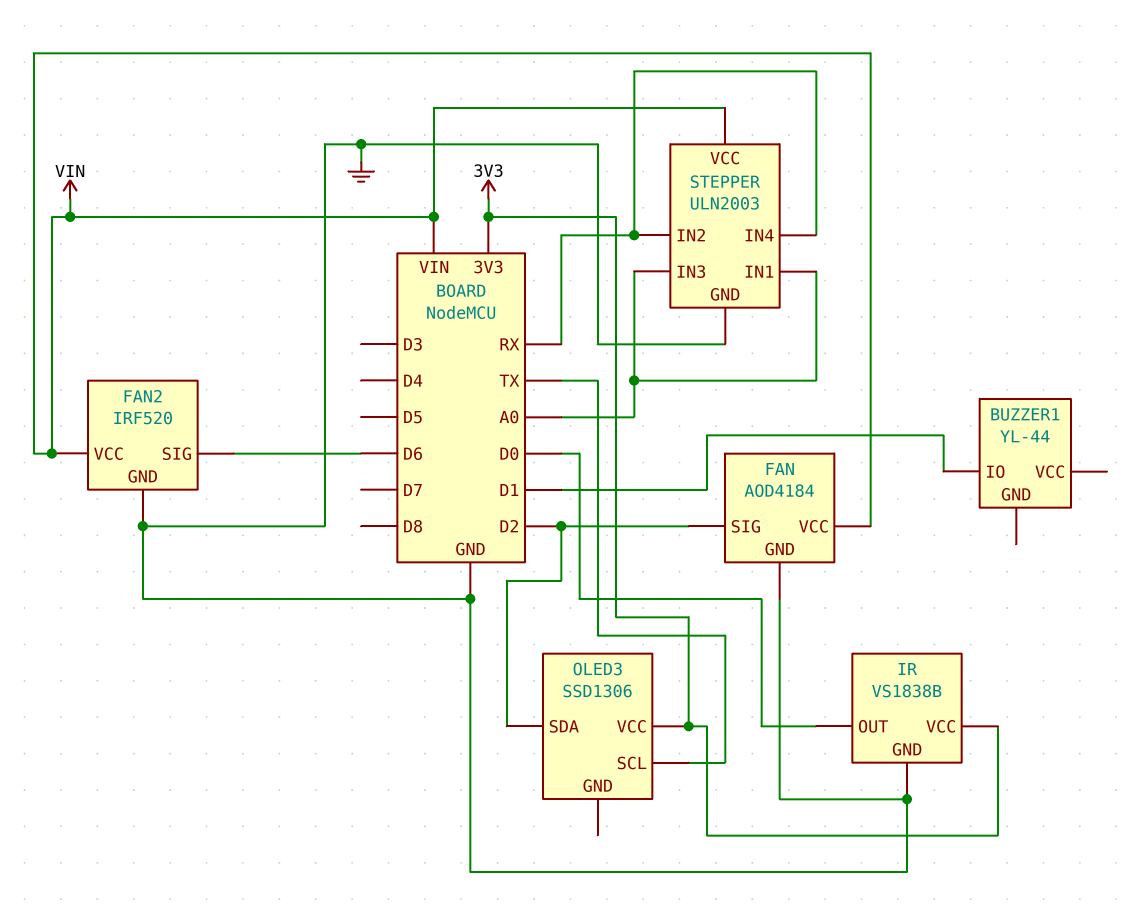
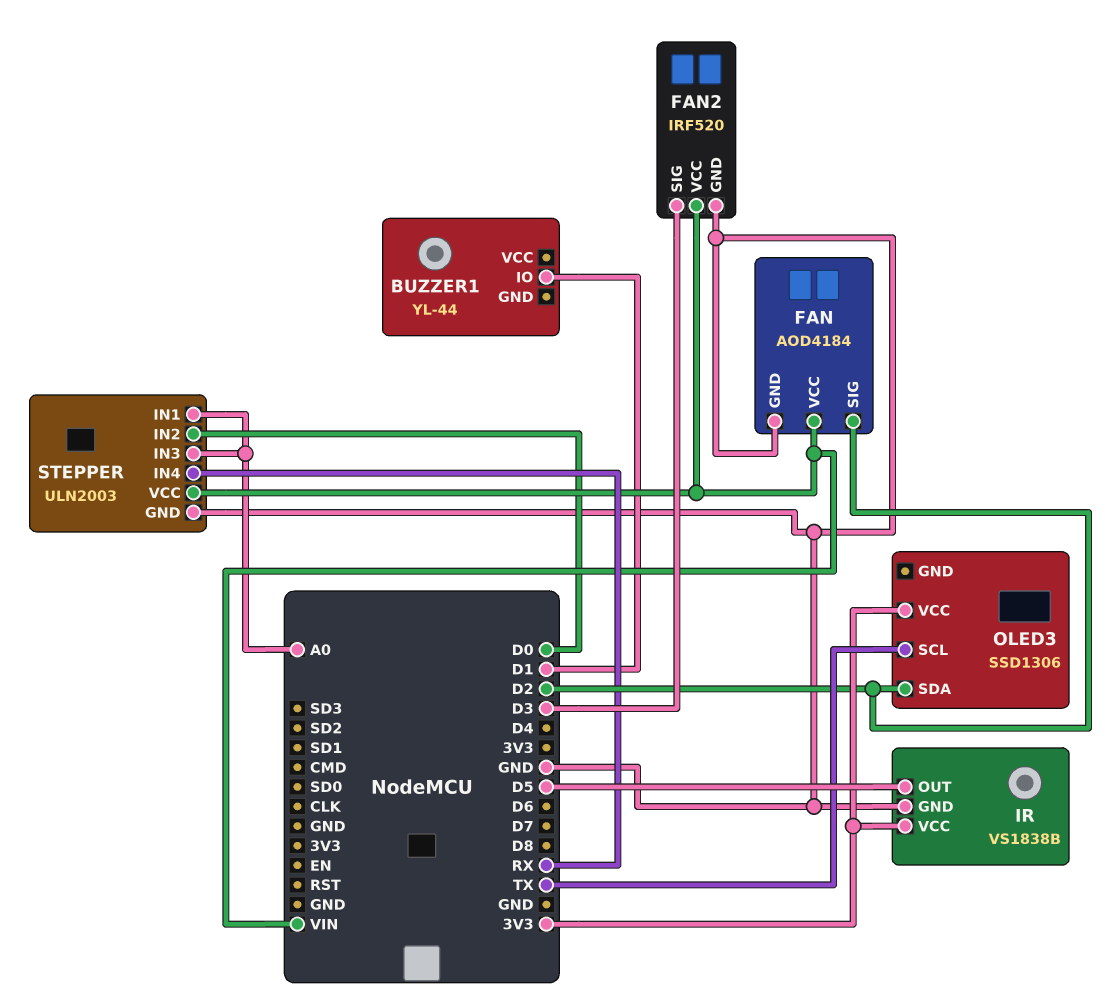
FAN2 pin SIG: D6 -> D3
IR pin OUT: D0 -> D5
STEPPER pin IN2: RX -> D0

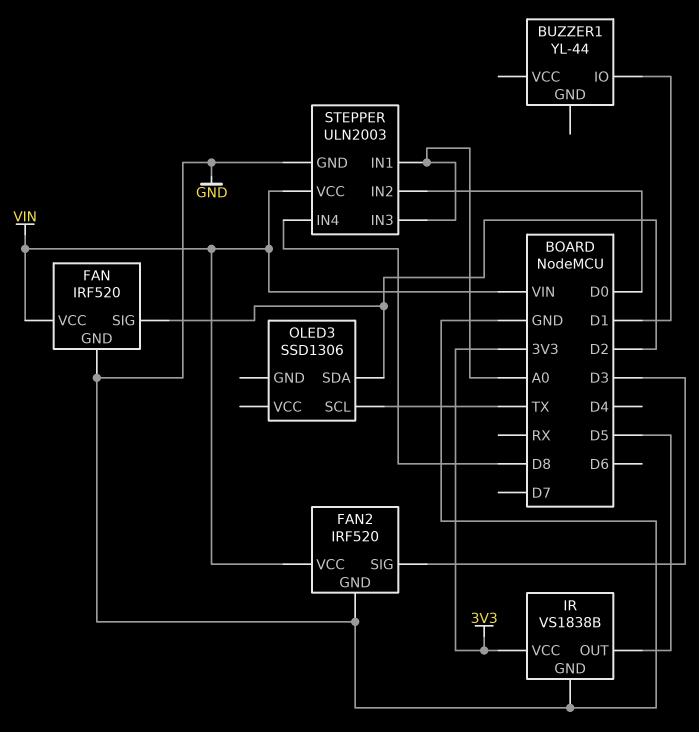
FAN: AOD4184 -> IRF520
OLED3 pin VCC: 3V3 -> none
STEPPER pin IN4: RX -> D8

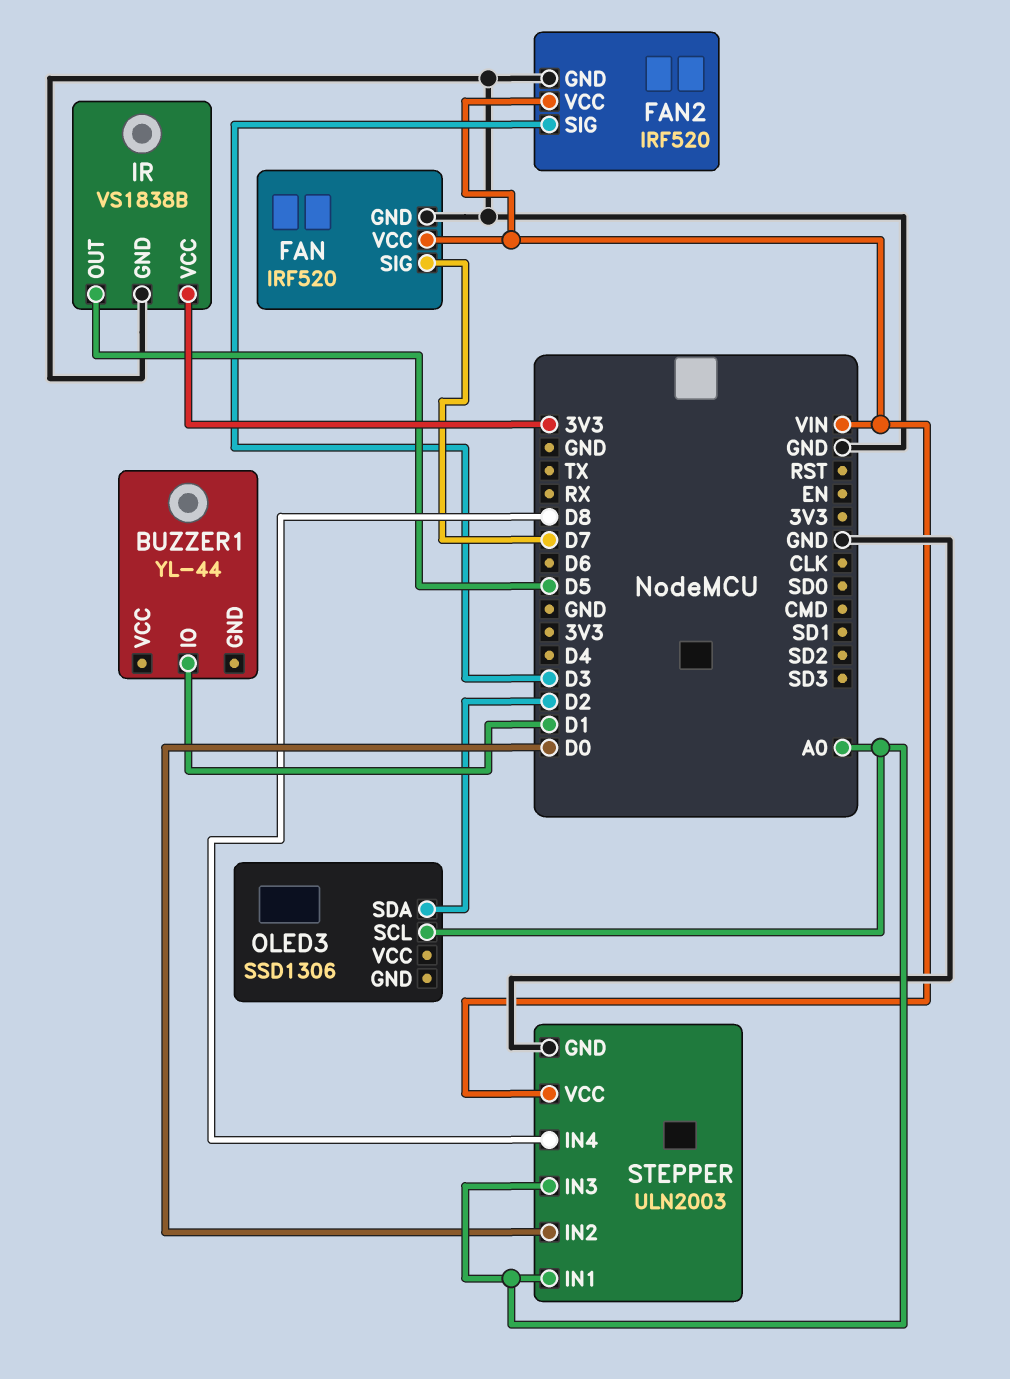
FAN pin SIG: D2 -> D7
OLED3 pin SCL: TX -> A0

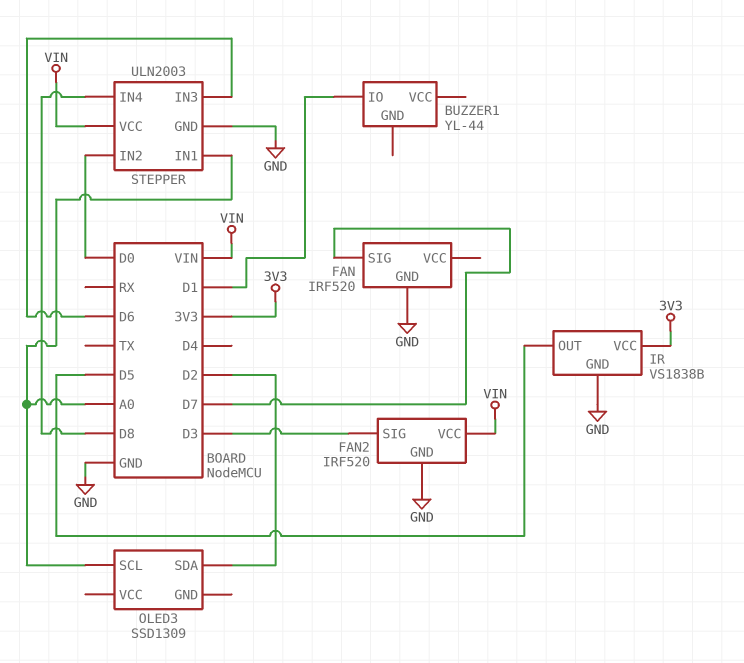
FAN pin VCC: VIN -> none
OLED3: SSD1306 -> SSD1309
STEPPER pin IN3: A0 -> D6

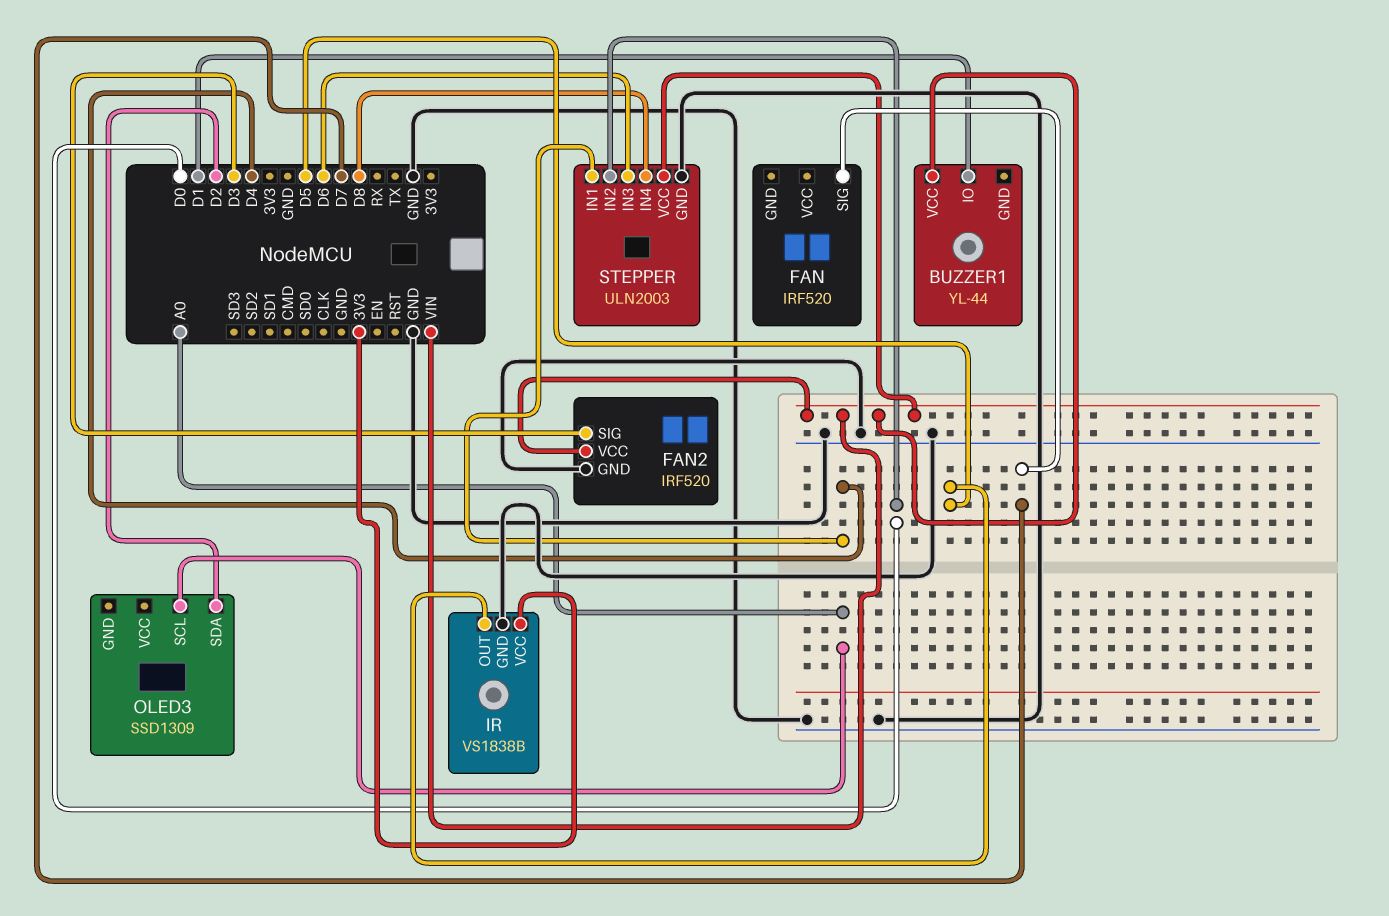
BUZZER1 pin VCC: none -> VIN
FAN pin GND: GND -> none
STEPPER pin IN1: A0 -> D4

